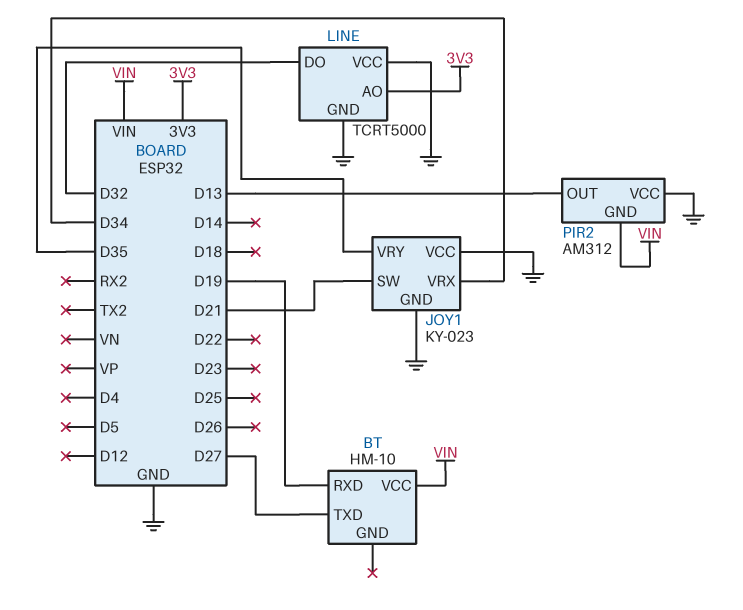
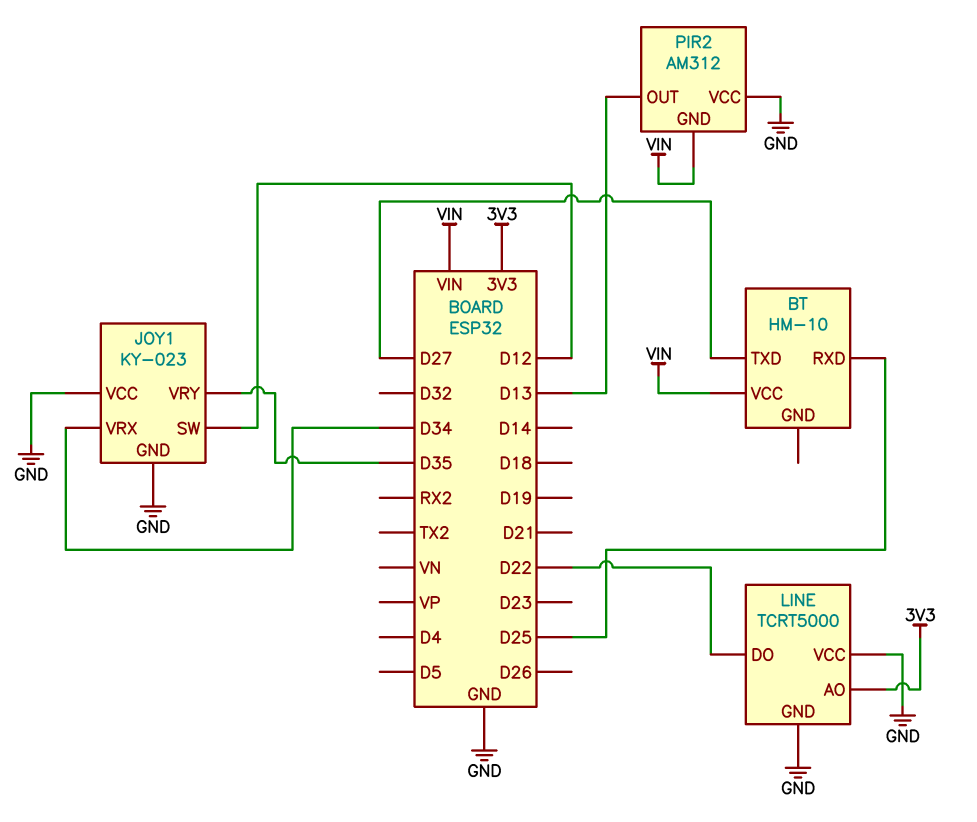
BT pin RXD: D19 -> D25
JOY1 pin SW: D21 -> D12
LINE pin DO: D32 -> D22

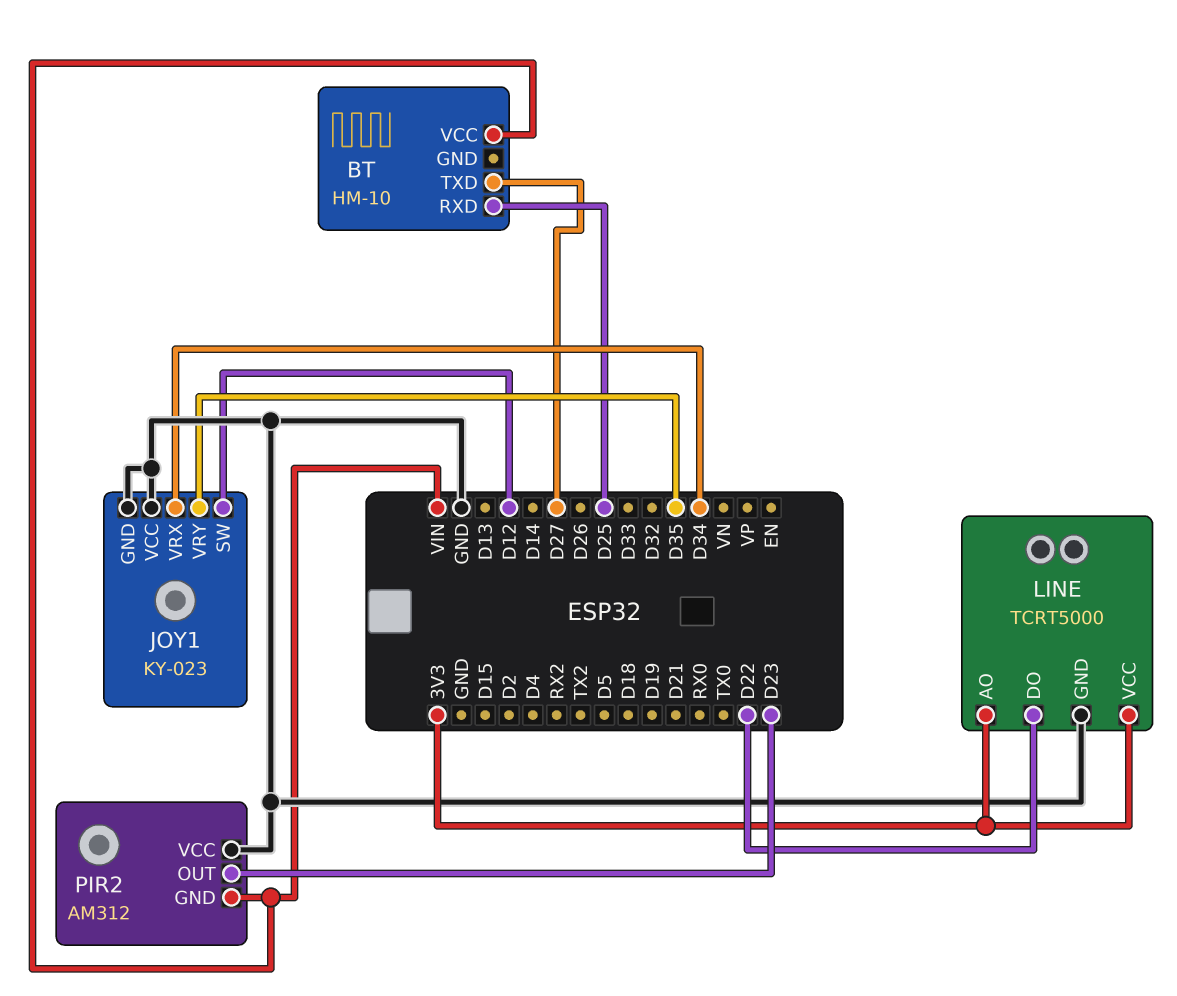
LINE pin VCC: GND -> 3V3
PIR2 pin OUT: D13 -> D23

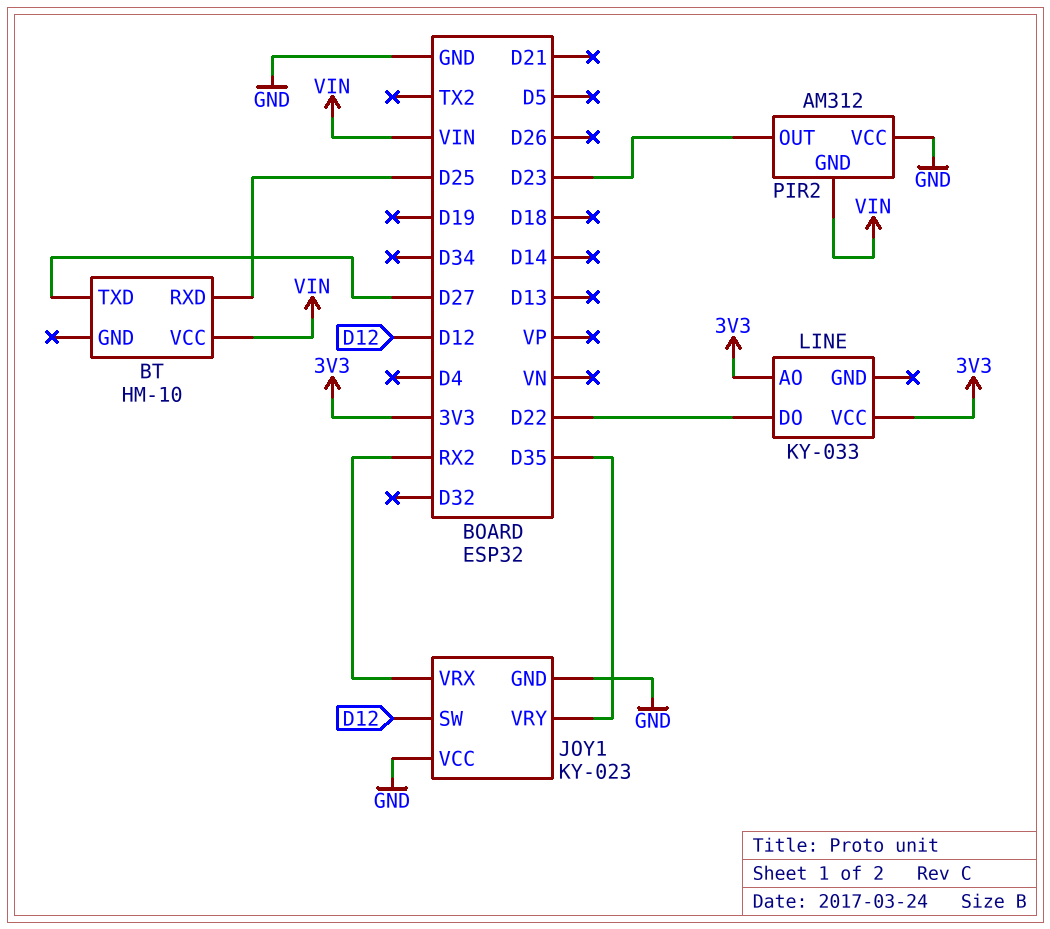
JOY1 pin VRX: D34 -> RX2
LINE: TCRT5000 -> KY-033
LINE pin GND: GND -> none

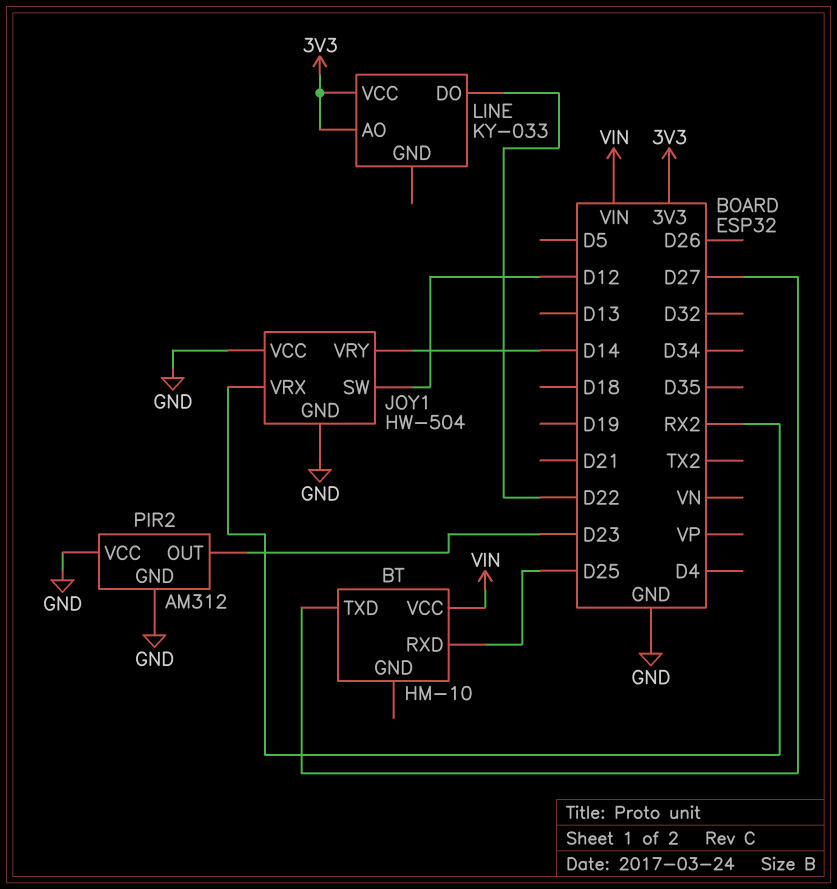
JOY1: KY-023 -> HW-504
JOY1 pin VRY: D35 -> D14
PIR2 pin GND: VIN -> GND

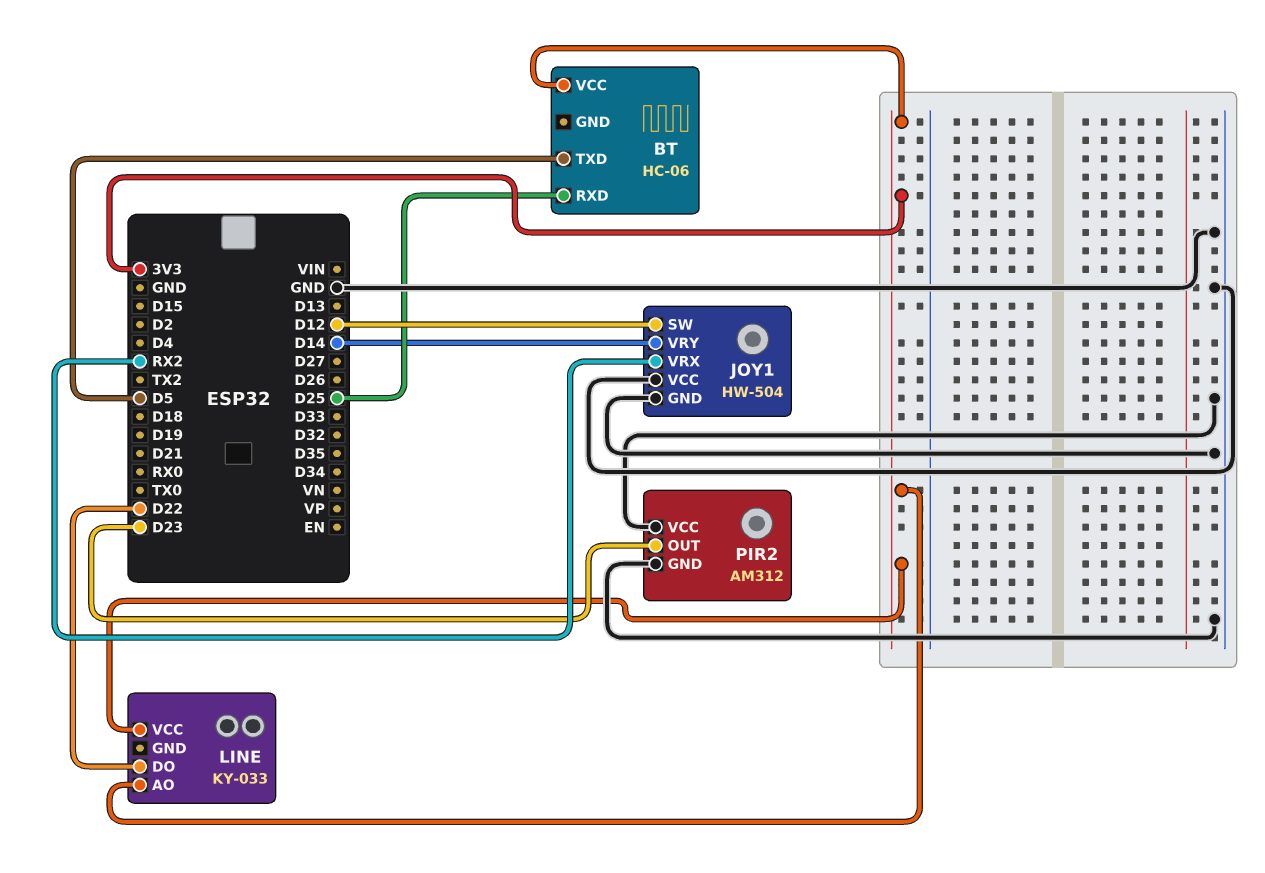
BT: HM-10 -> HC-06
BT pin TXD: D27 -> D5
BT pin VCC: VIN -> 3V3

